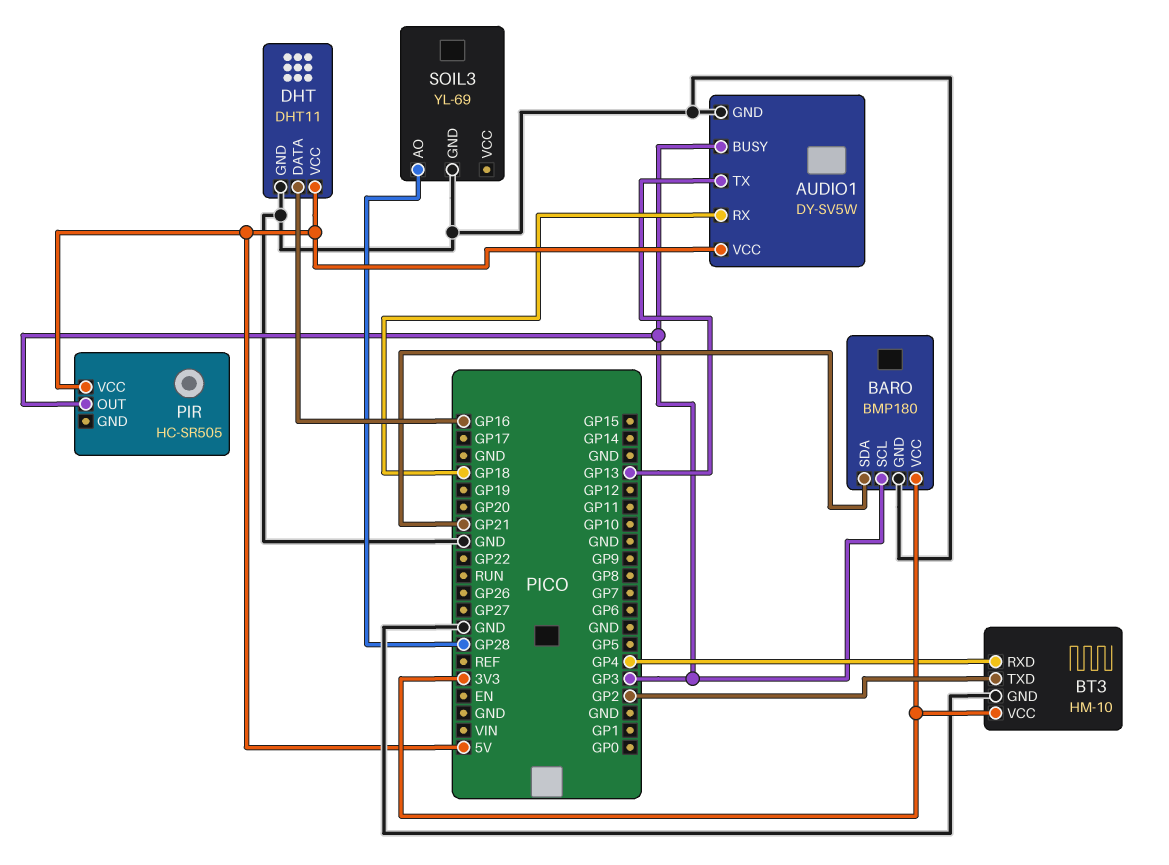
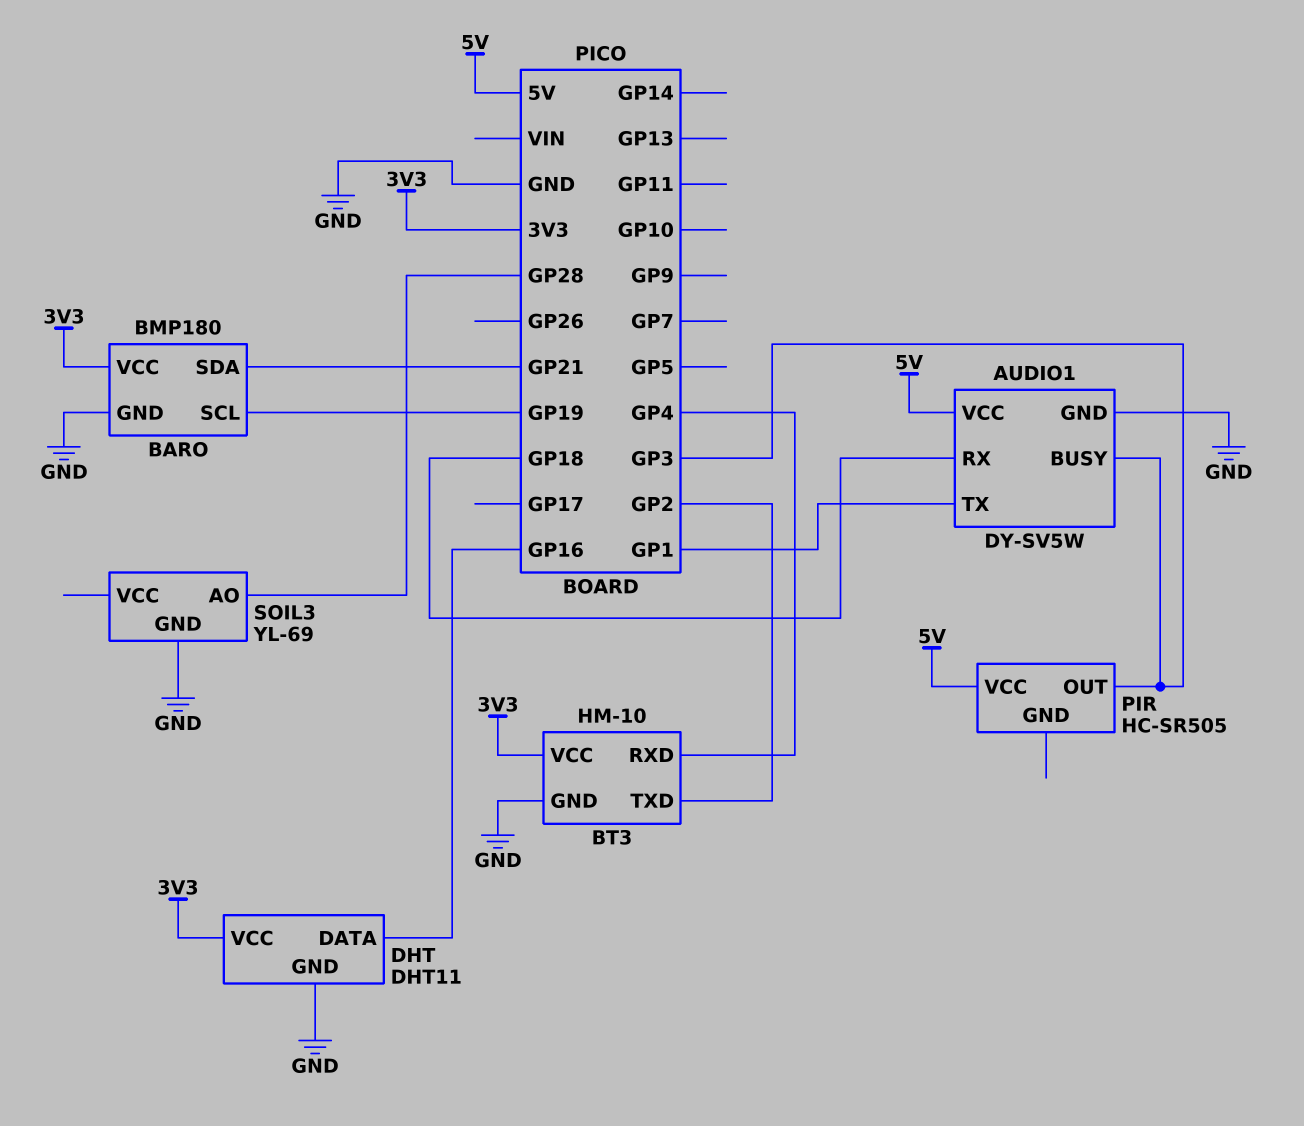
AUDIO1 pin TX: GP13 -> GP1
BARO pin SCL: GP3 -> GP19
DHT pin VCC: 5V -> 3V3

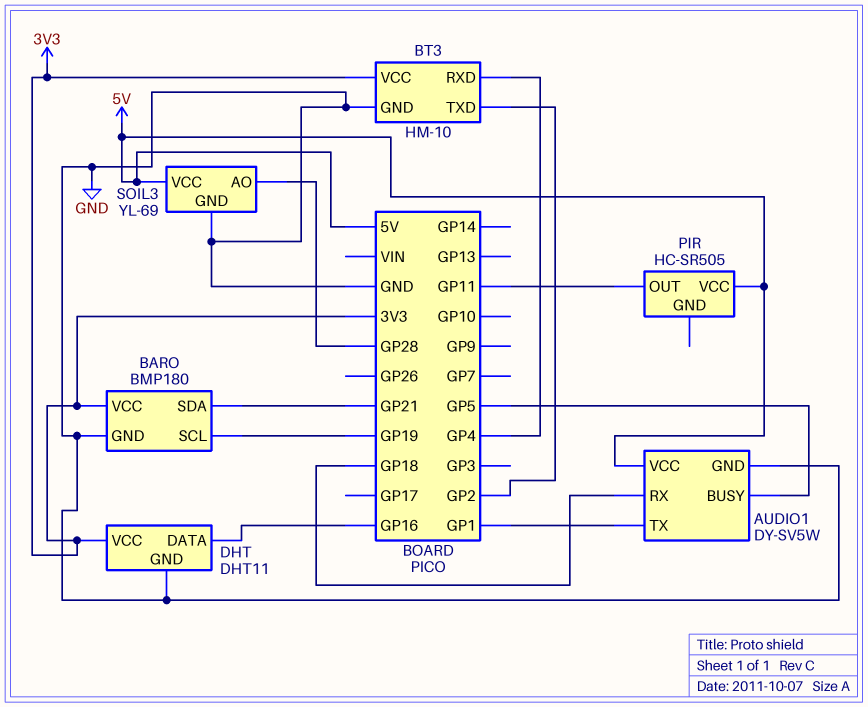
AUDIO1 pin BUSY: GP3 -> GP5
PIR pin OUT: GP3 -> GP11
SOIL3 pin VCC: none -> 5V

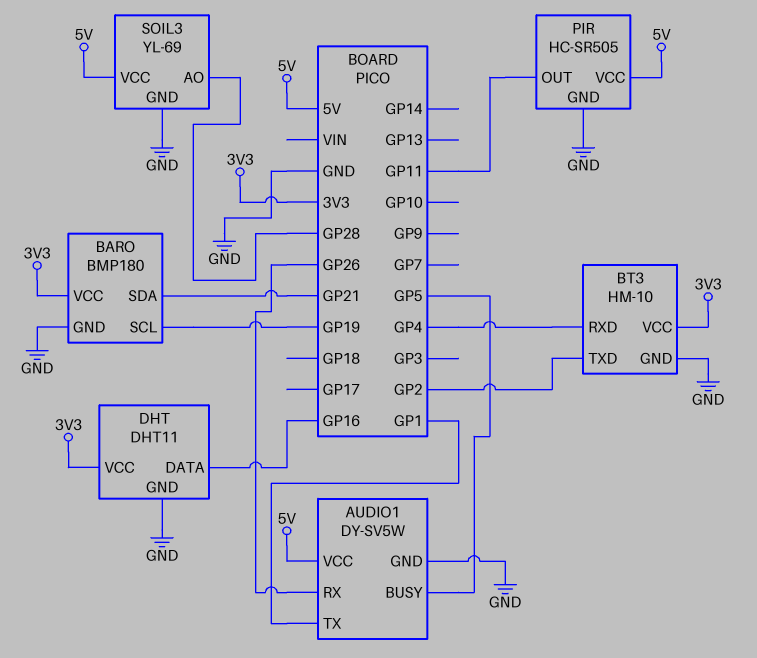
AUDIO1 pin RX: GP18 -> GP26
PIR pin GND: none -> GND

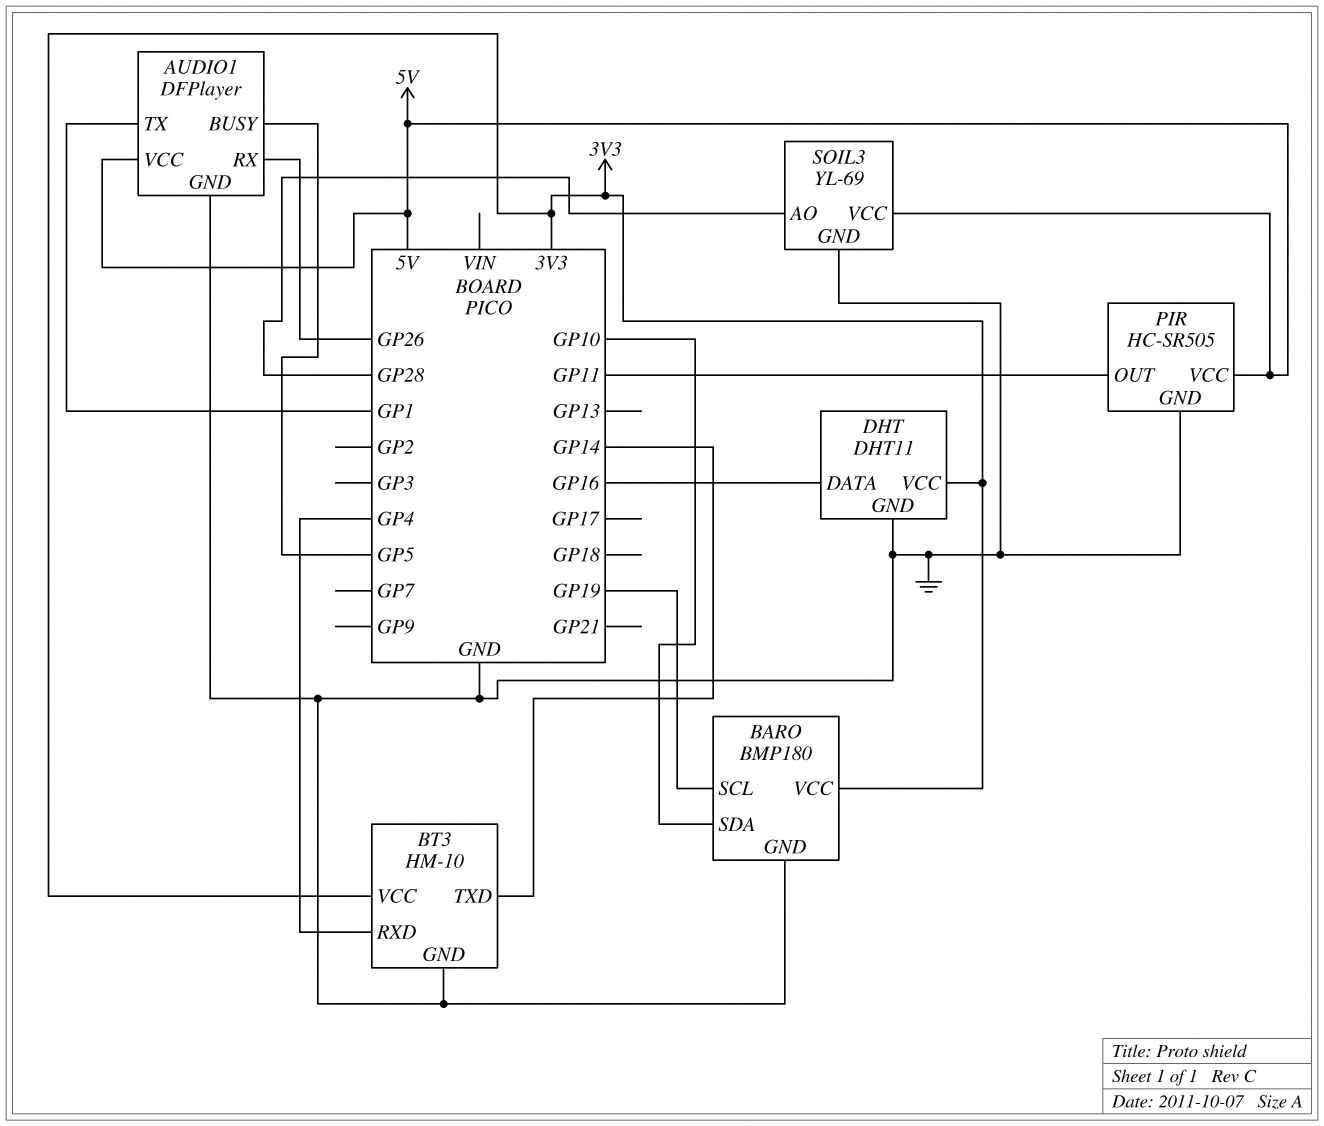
AUDIO1: DY-SV5W -> DFPlayer
BARO pin SDA: GP21 -> GP10
BT3 pin TXD: GP2 -> GP14

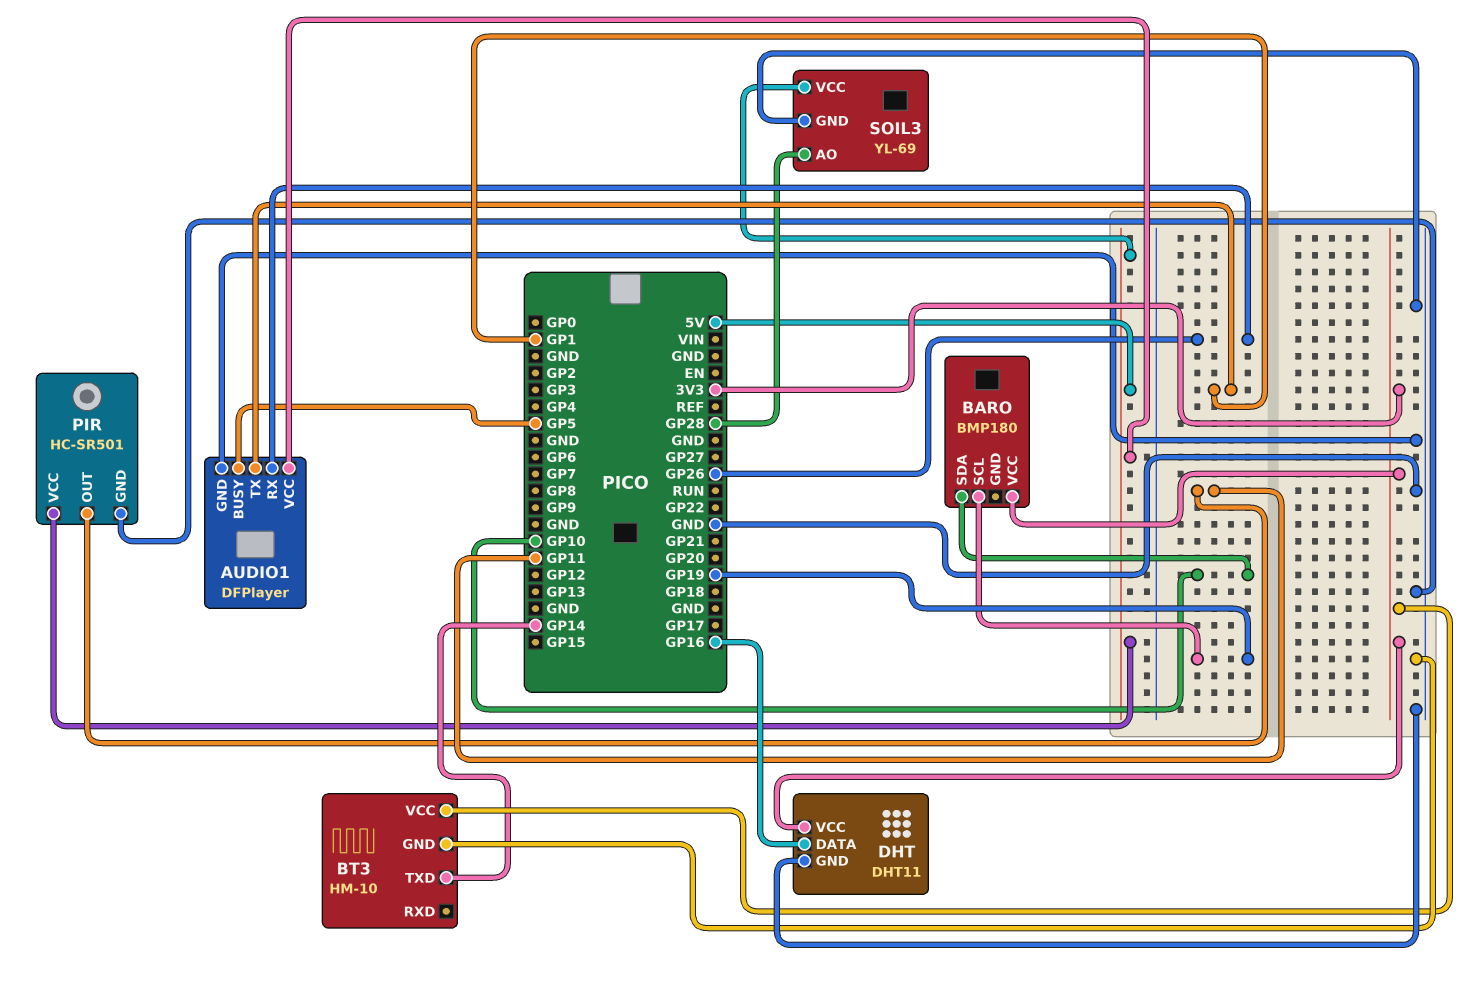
BARO pin GND: GND -> none
BT3 pin RXD: GP4 -> none
PIR: HC-SR505 -> HC-SR501

